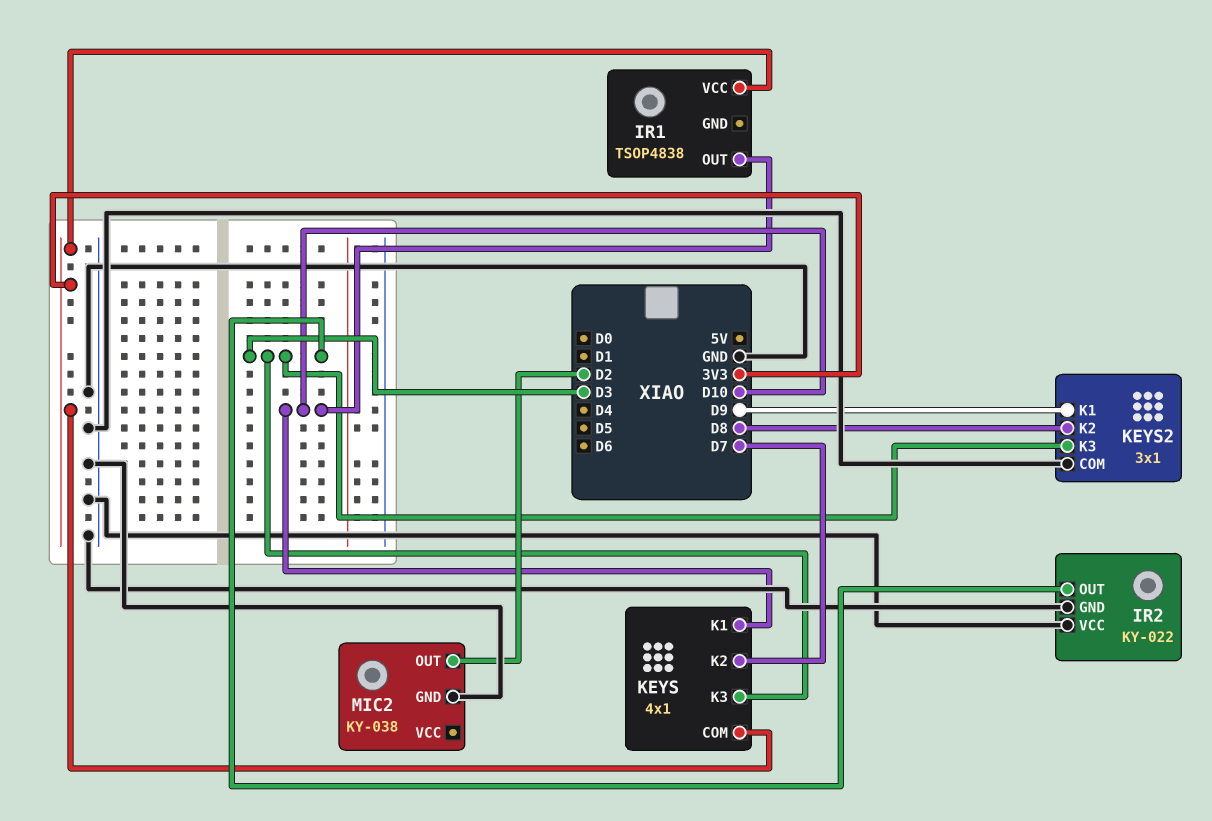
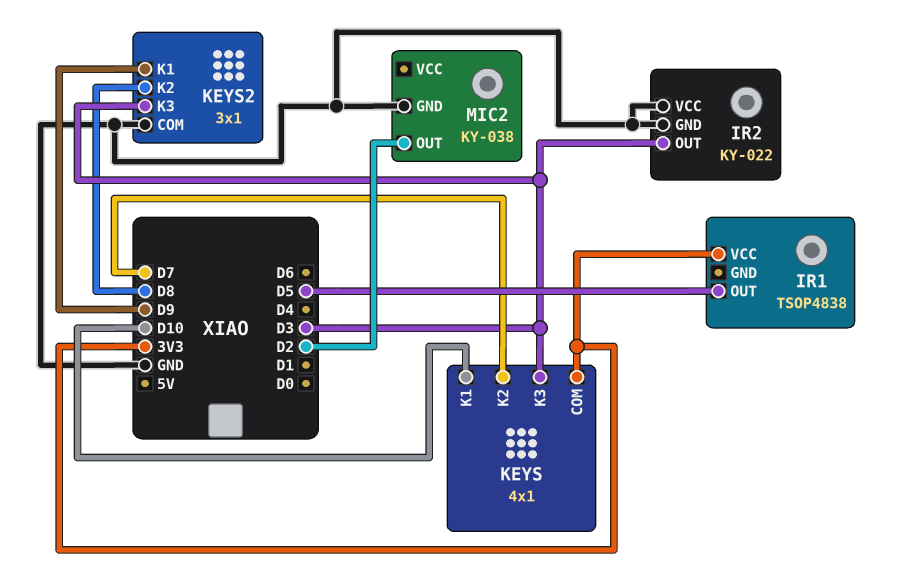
IR1 pin OUT: D10 -> D5

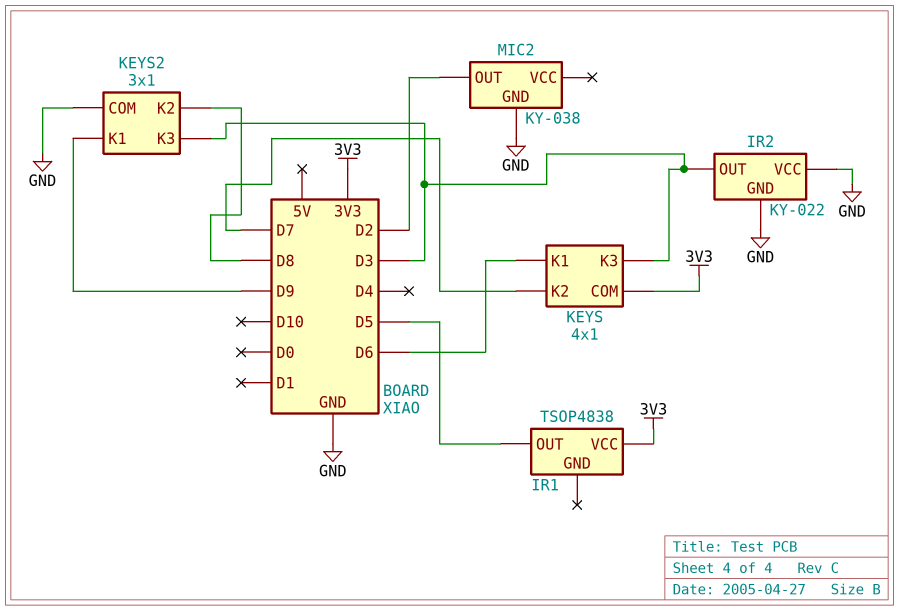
KEYS pin K1: D10 -> D6

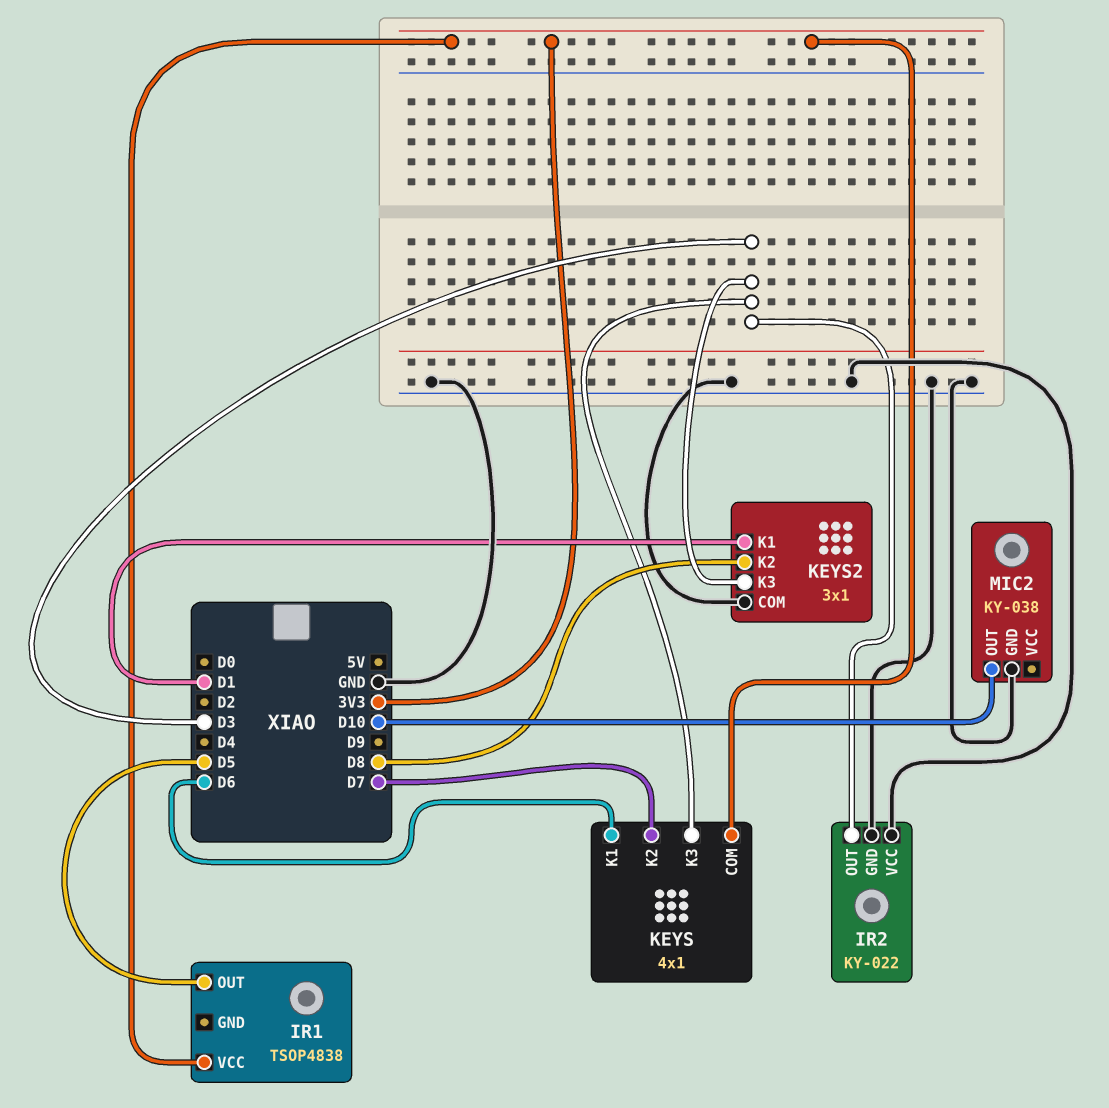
KEYS2 pin K1: D9 -> D1
MIC2 pin OUT: D2 -> D10

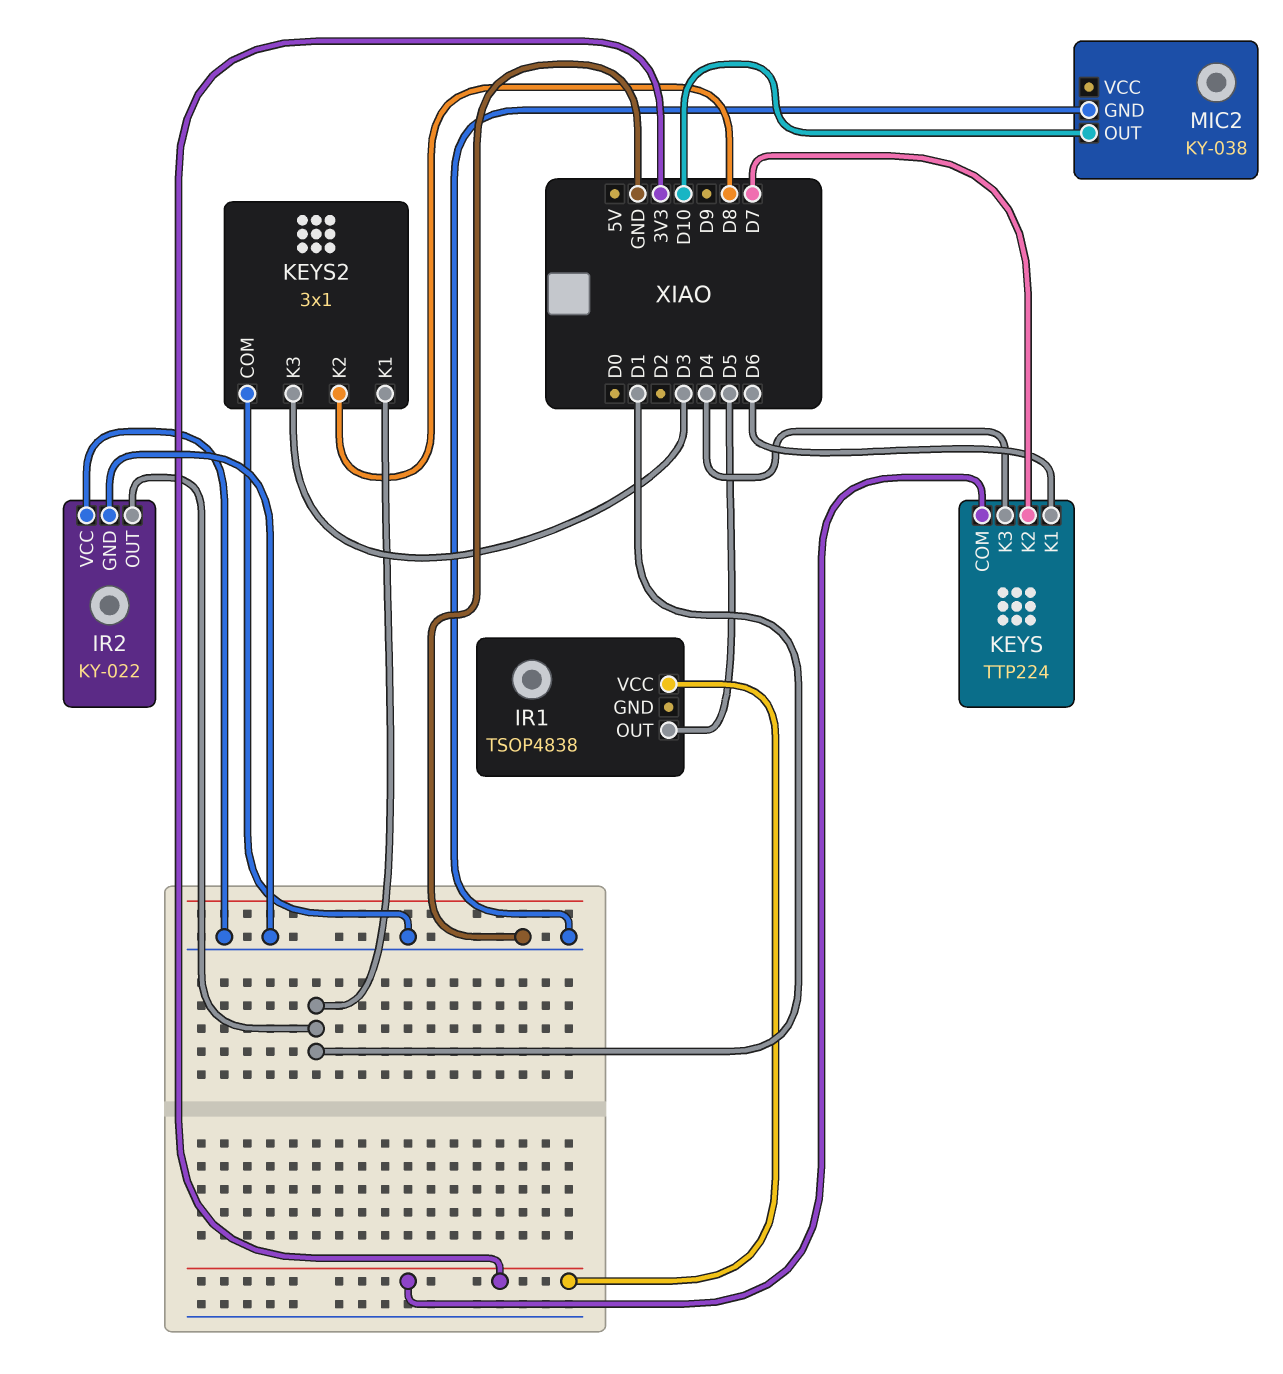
IR2 pin OUT: D3 -> D1
KEYS: 4x1 -> TTP224
KEYS pin K3: D3 -> D4

